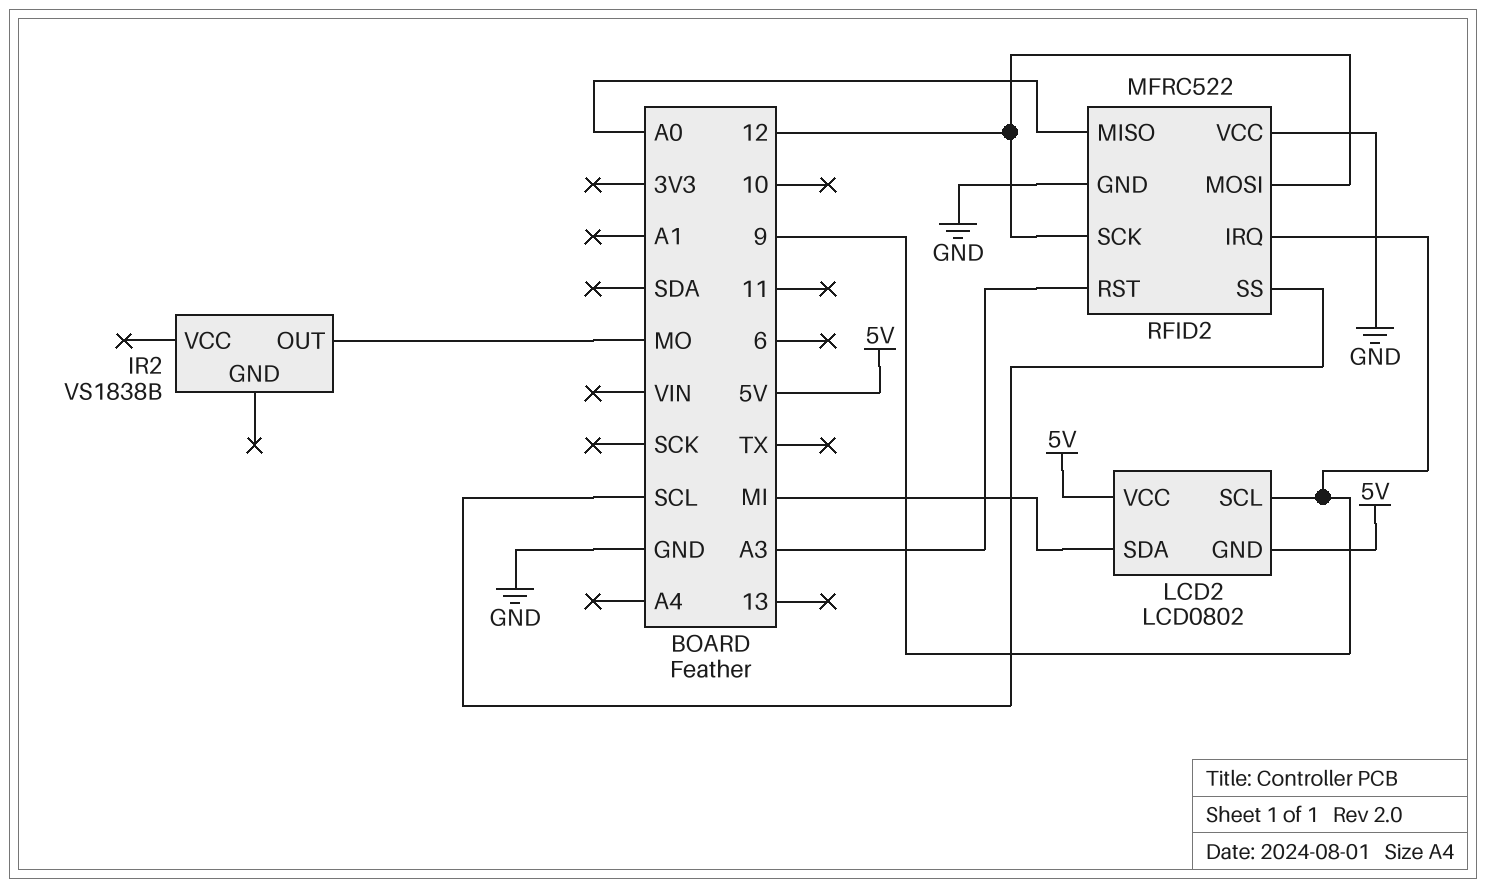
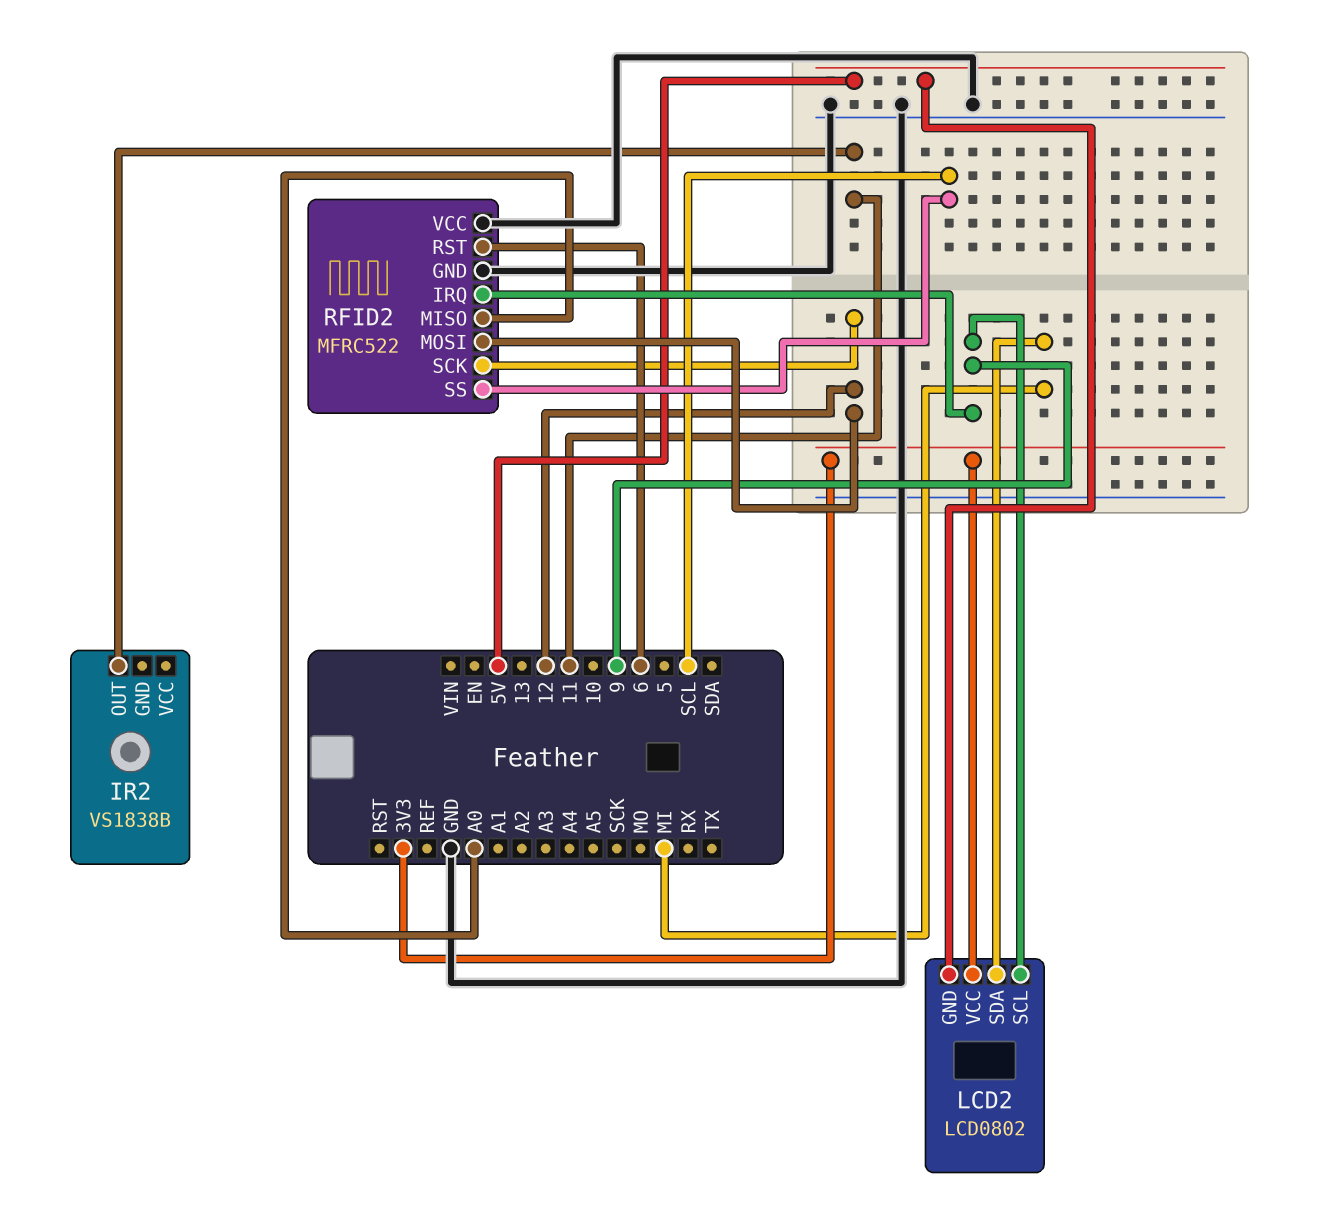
IR2 pin OUT: MO -> 11
LCD2 pin VCC: 5V -> 3V3
RFID2 pin RST: A3 -> 6

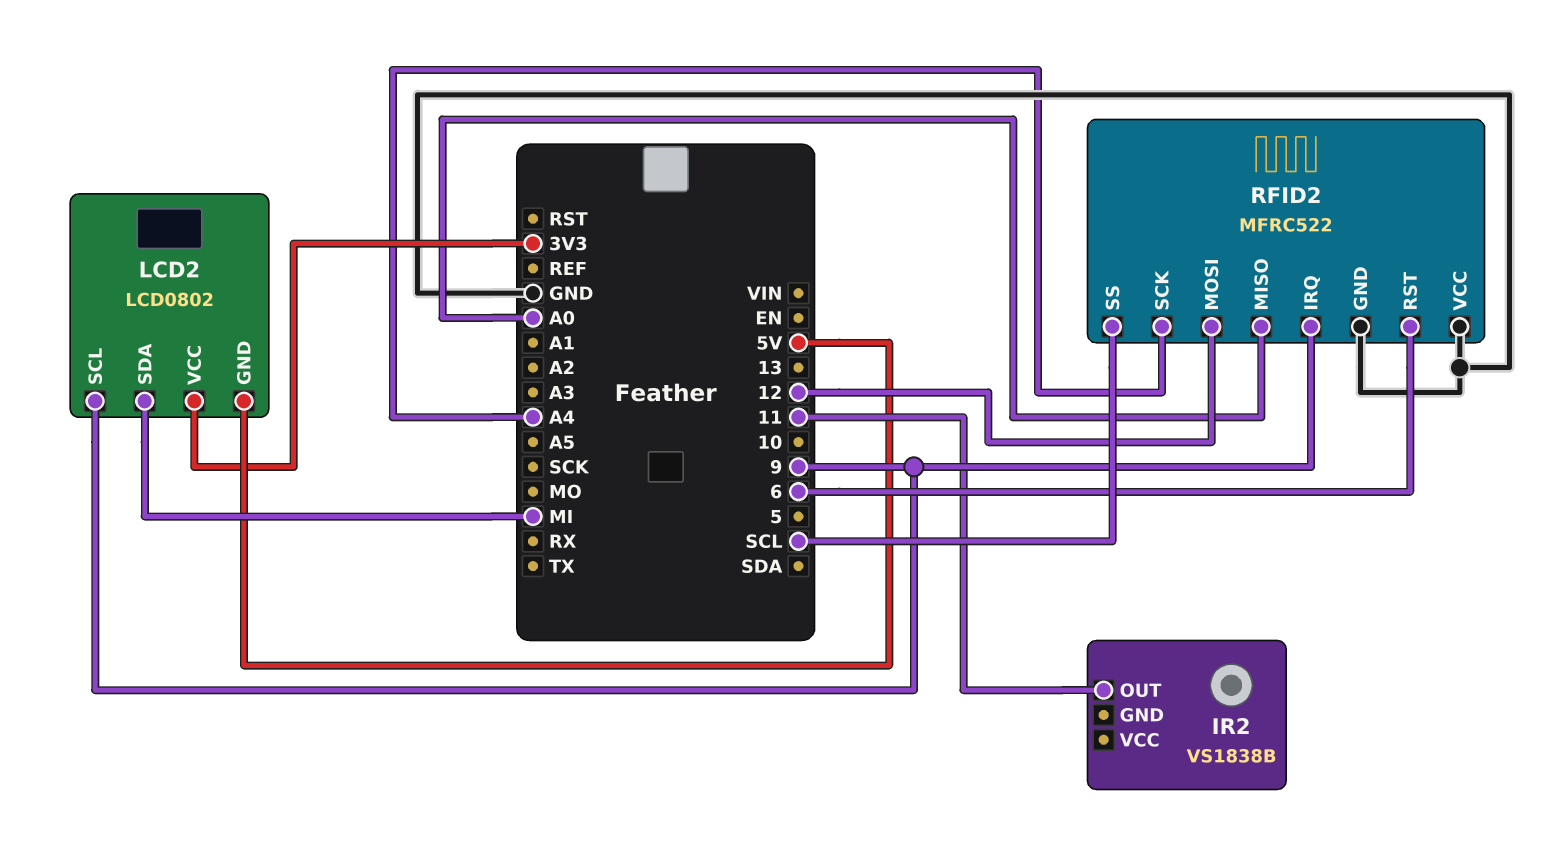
RFID2 pin SCK: 12 -> A4

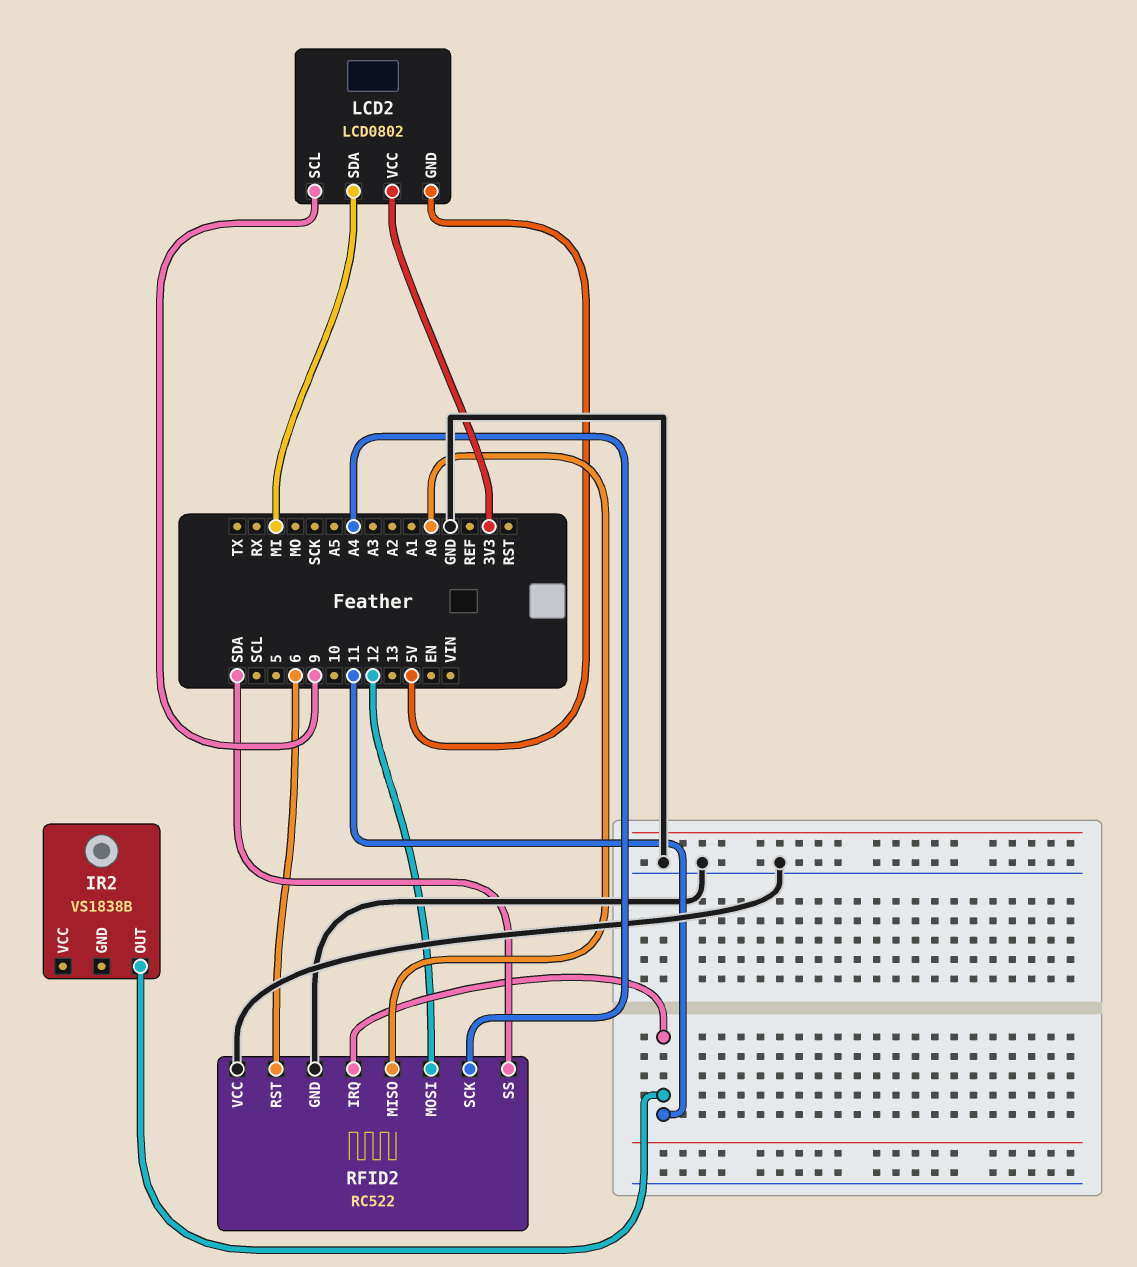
RFID2: MFRC522 -> RC522
RFID2 pin IRQ: 9 -> 11
RFID2 pin SS: SCL -> SDA

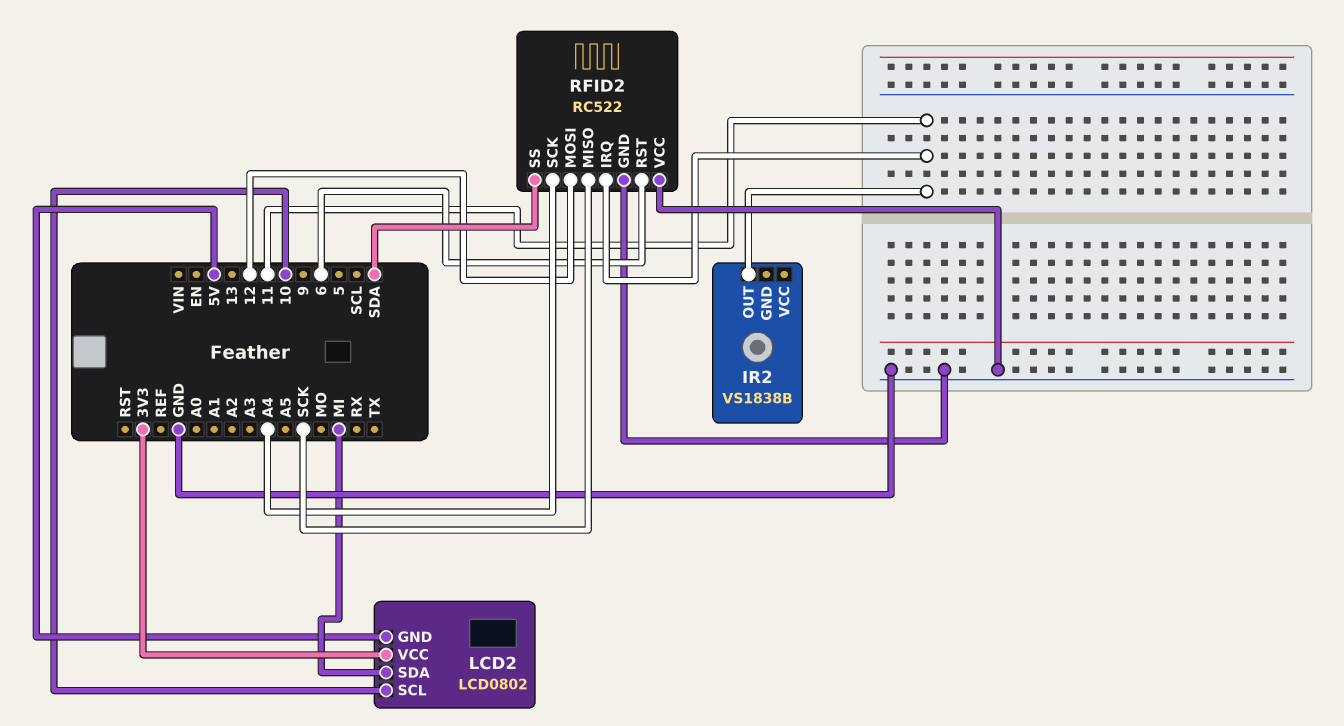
LCD2 pin SCL: 9 -> 10
RFID2 pin MISO: A0 -> SCK

